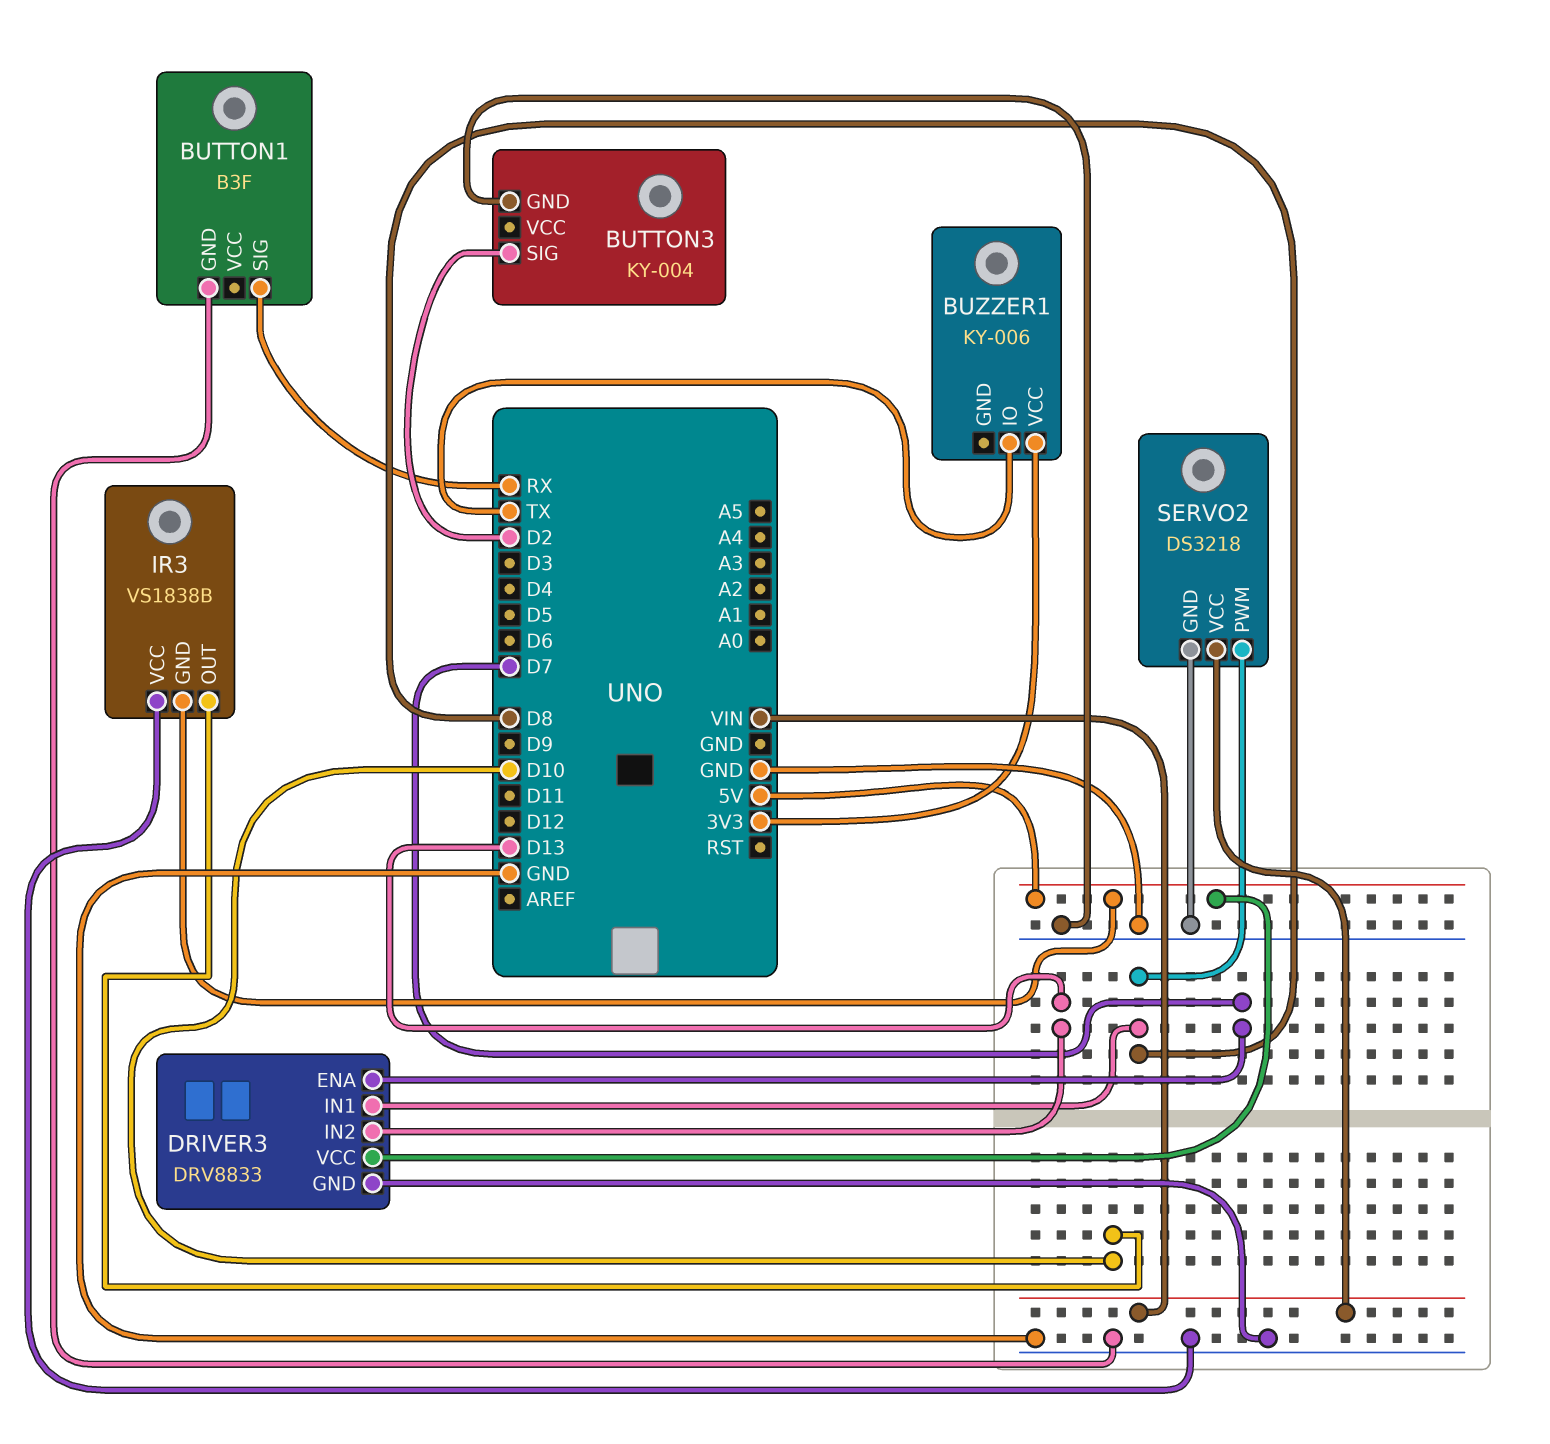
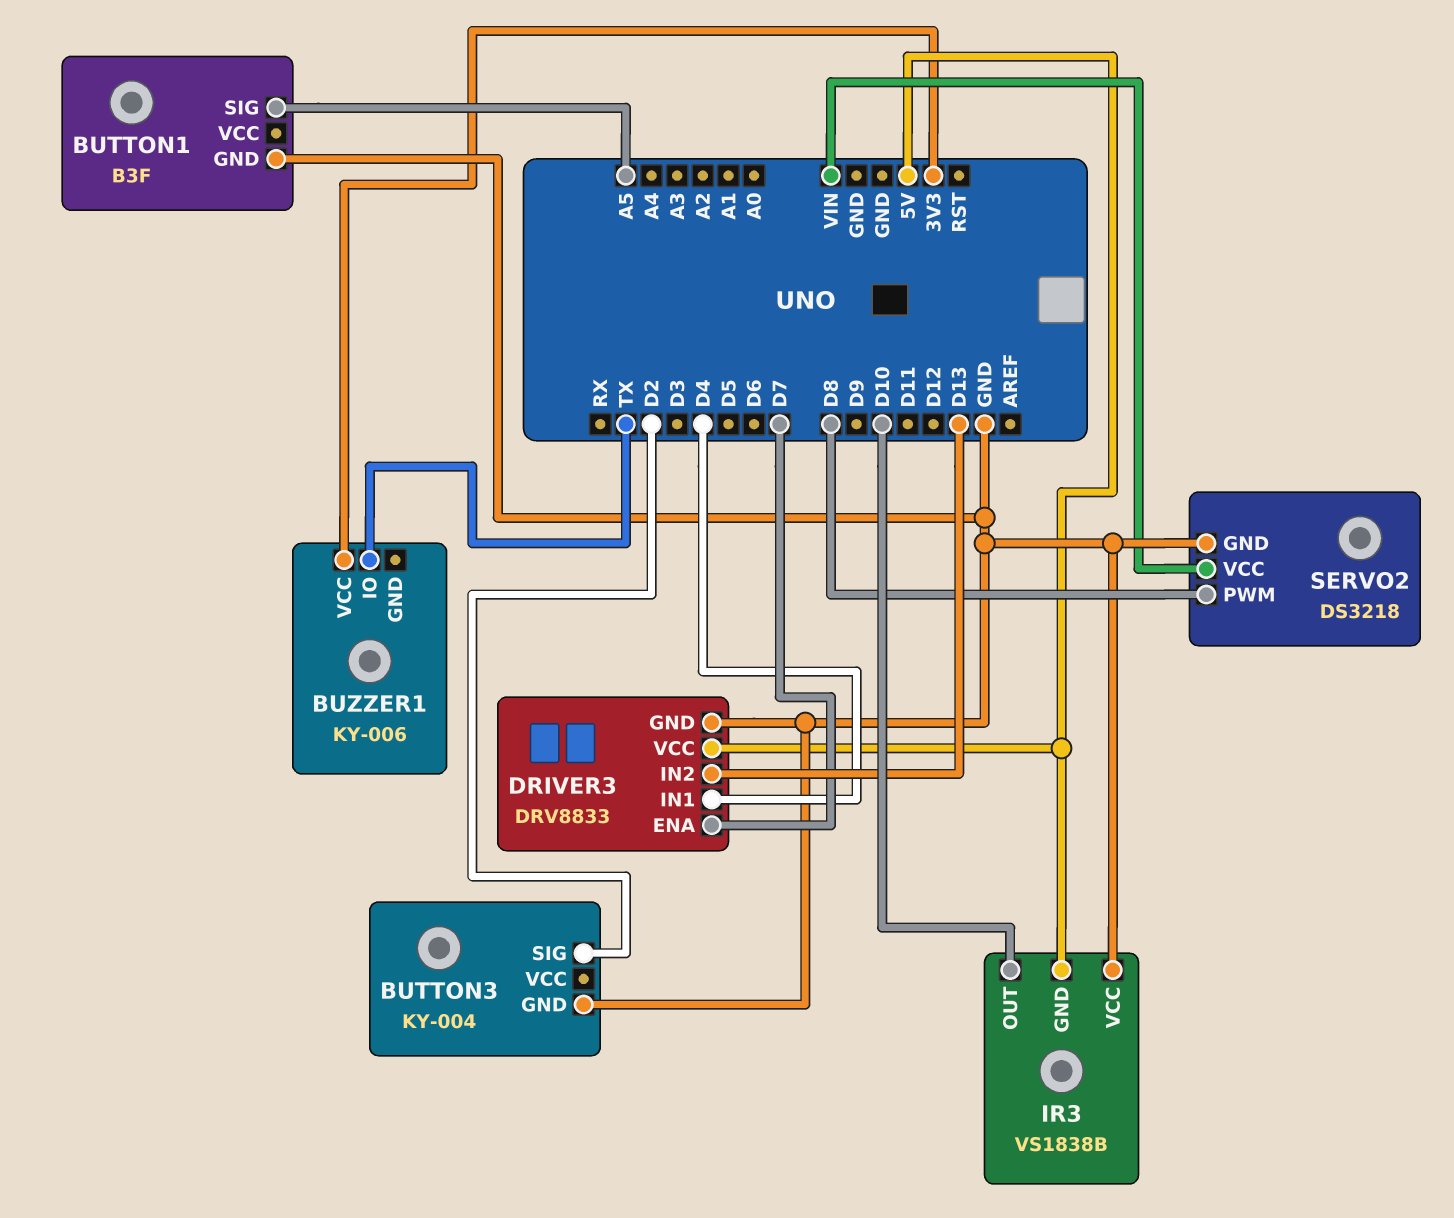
BUTTON1 pin SIG: RX -> A5
DRIVER3 pin IN1: D8 -> D4

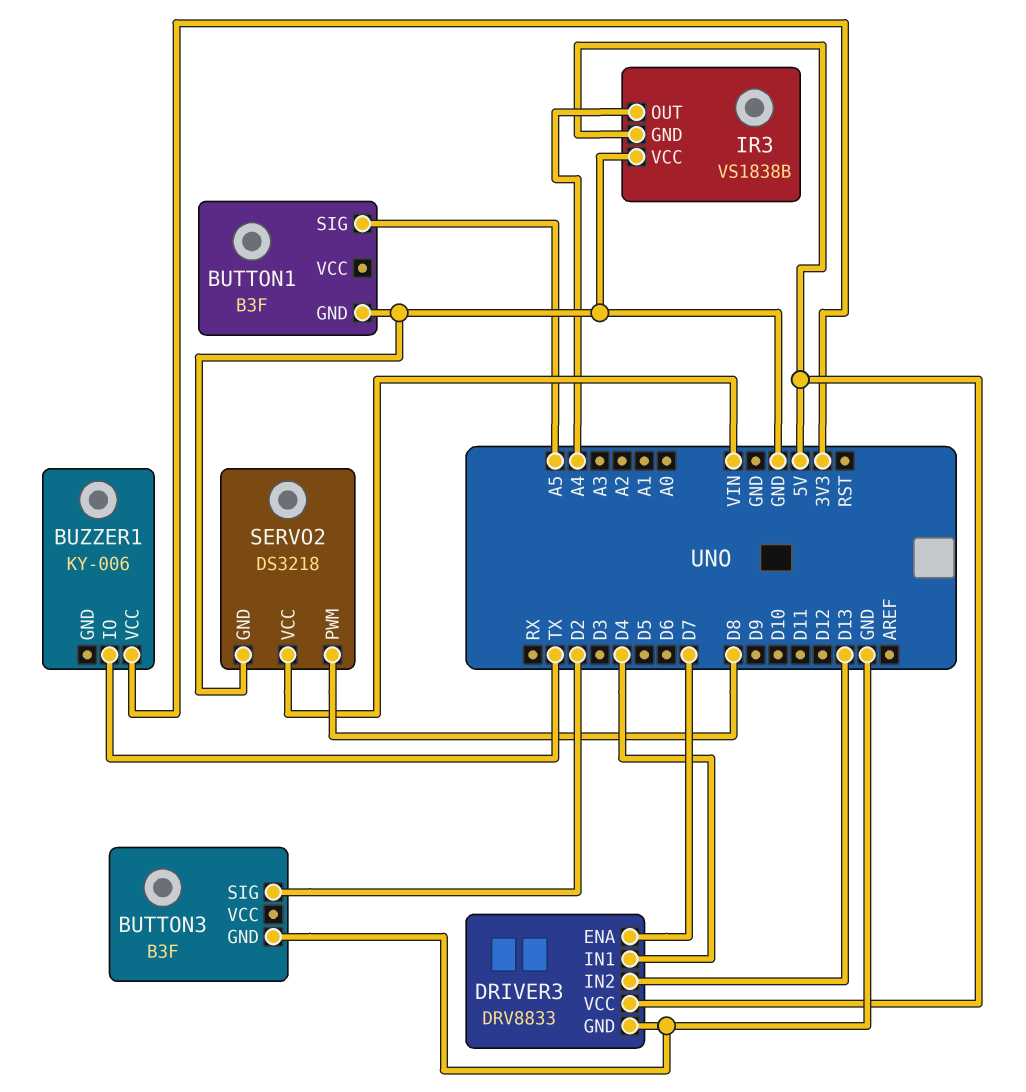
BUTTON3: KY-004 -> B3F
IR3 pin OUT: D10 -> A4

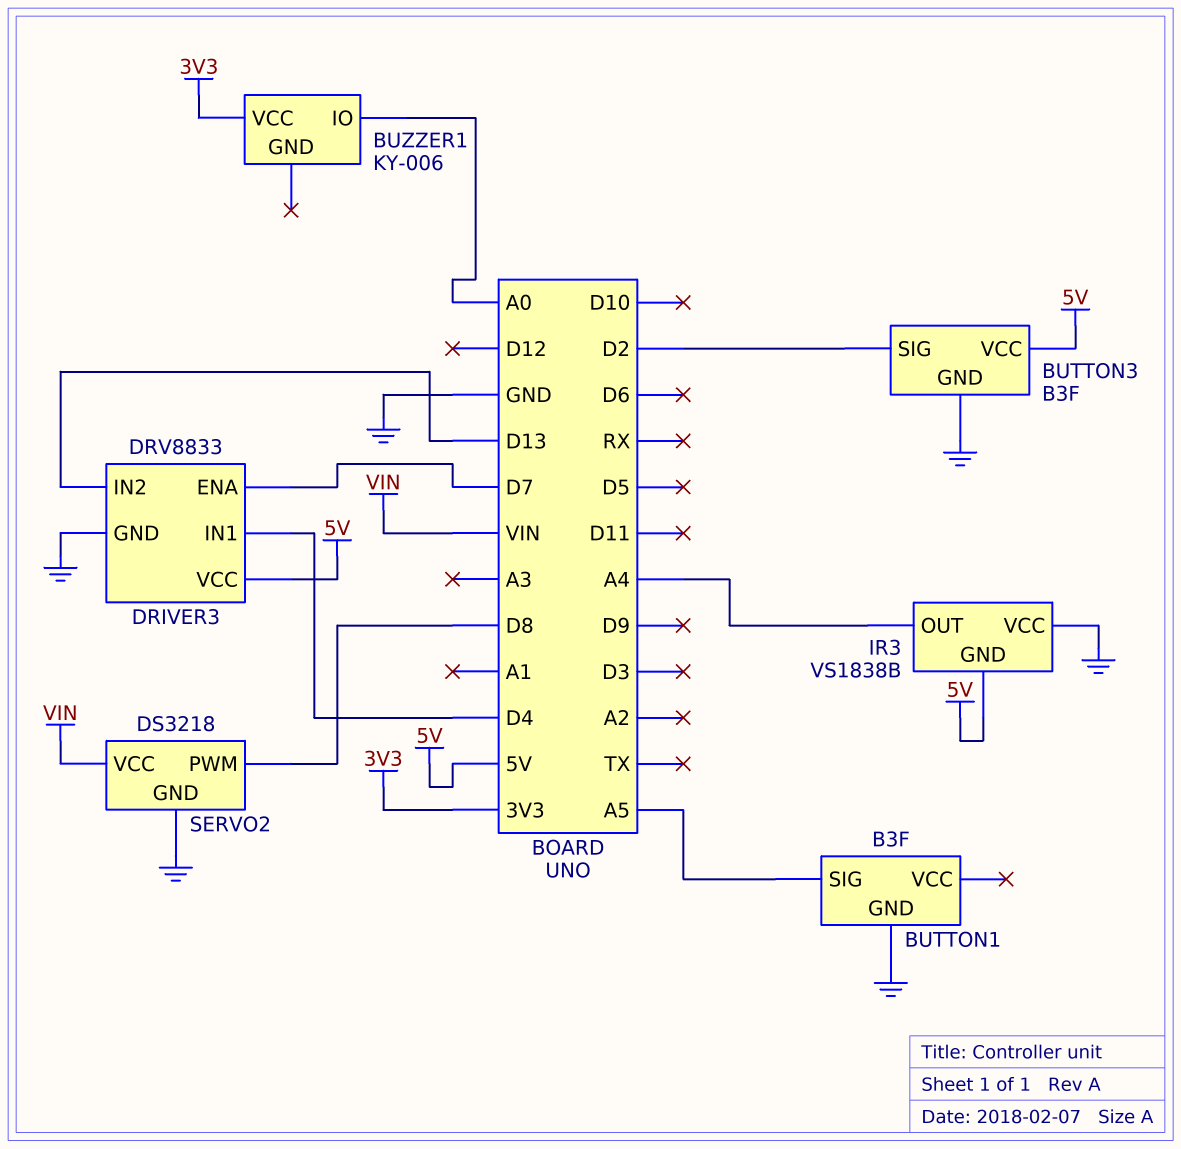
BUTTON3 pin VCC: none -> 5V
BUZZER1 pin IO: TX -> A0

